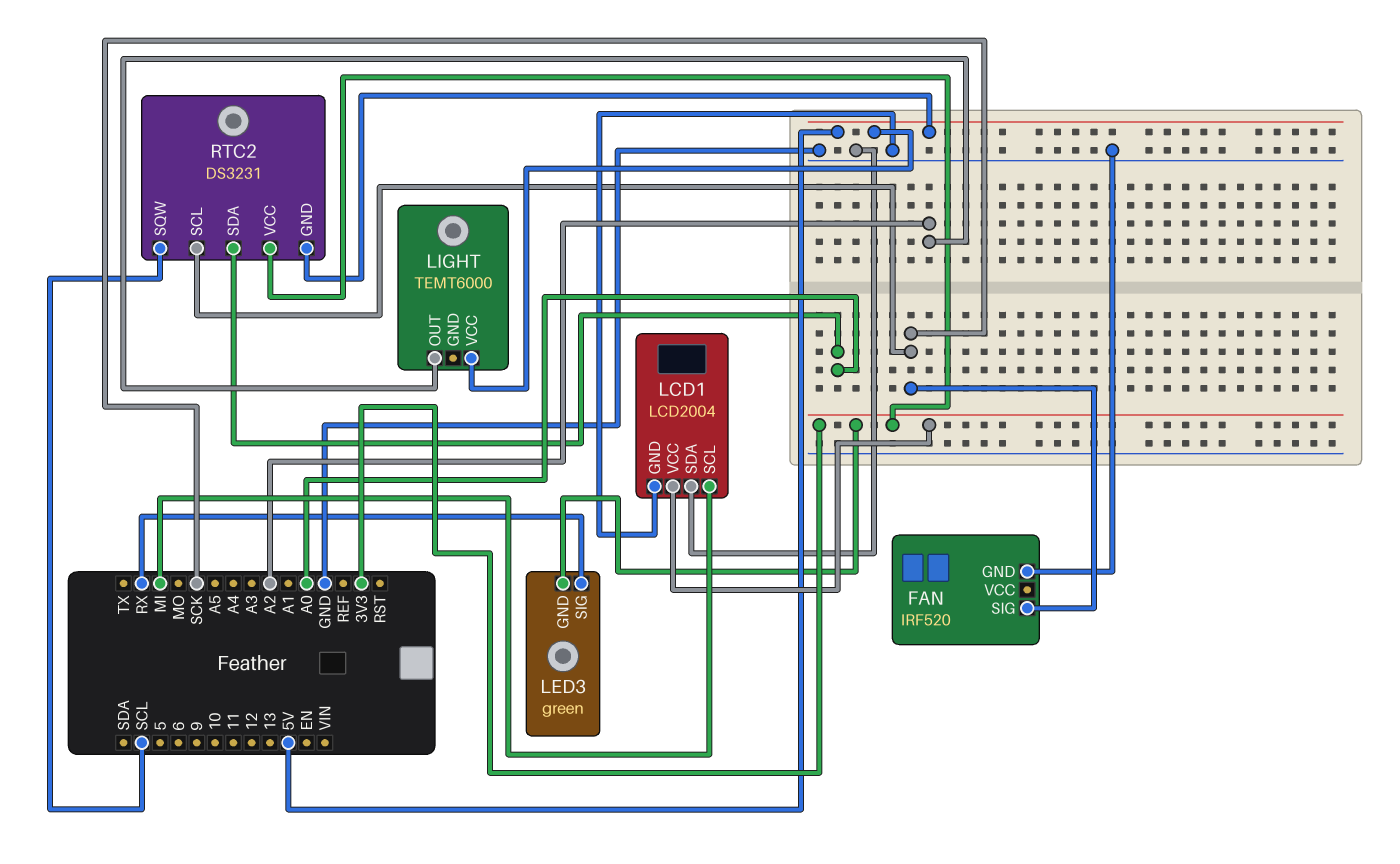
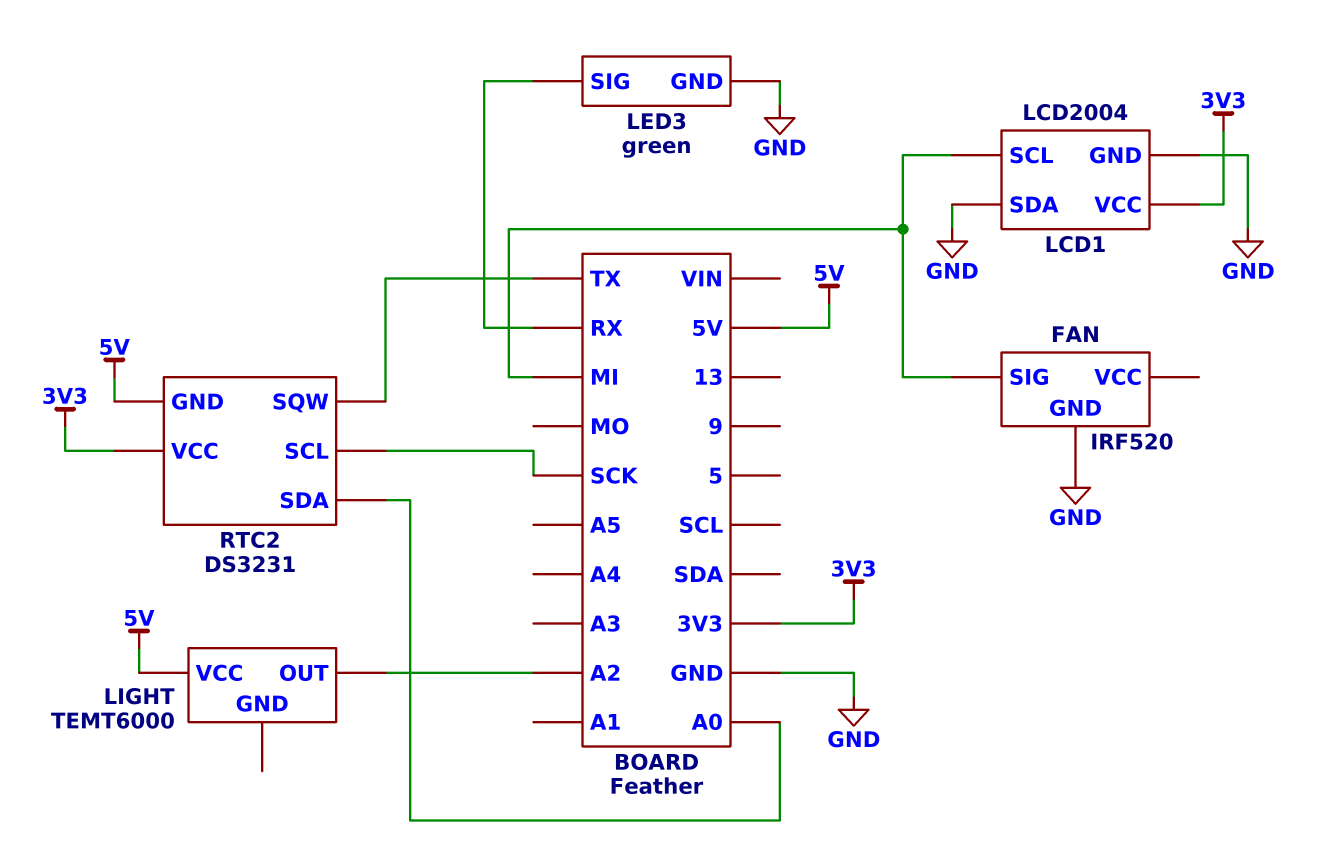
FAN pin SIG: SCK -> MI
LED3 pin GND: 3V3 -> GND
RTC2 pin SQW: SCL -> TX

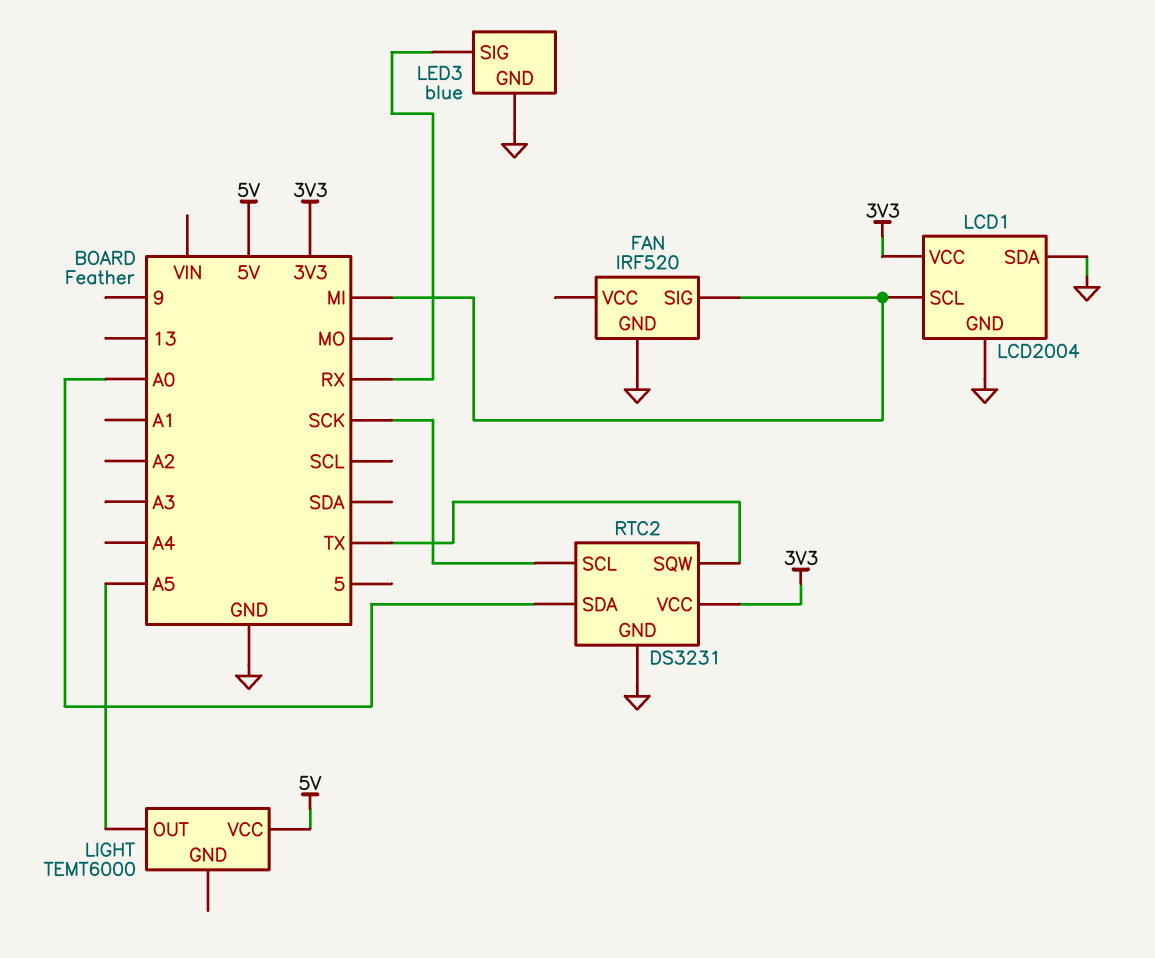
LED3: green -> blue
LIGHT pin OUT: A2 -> A5
RTC2 pin GND: 5V -> GND

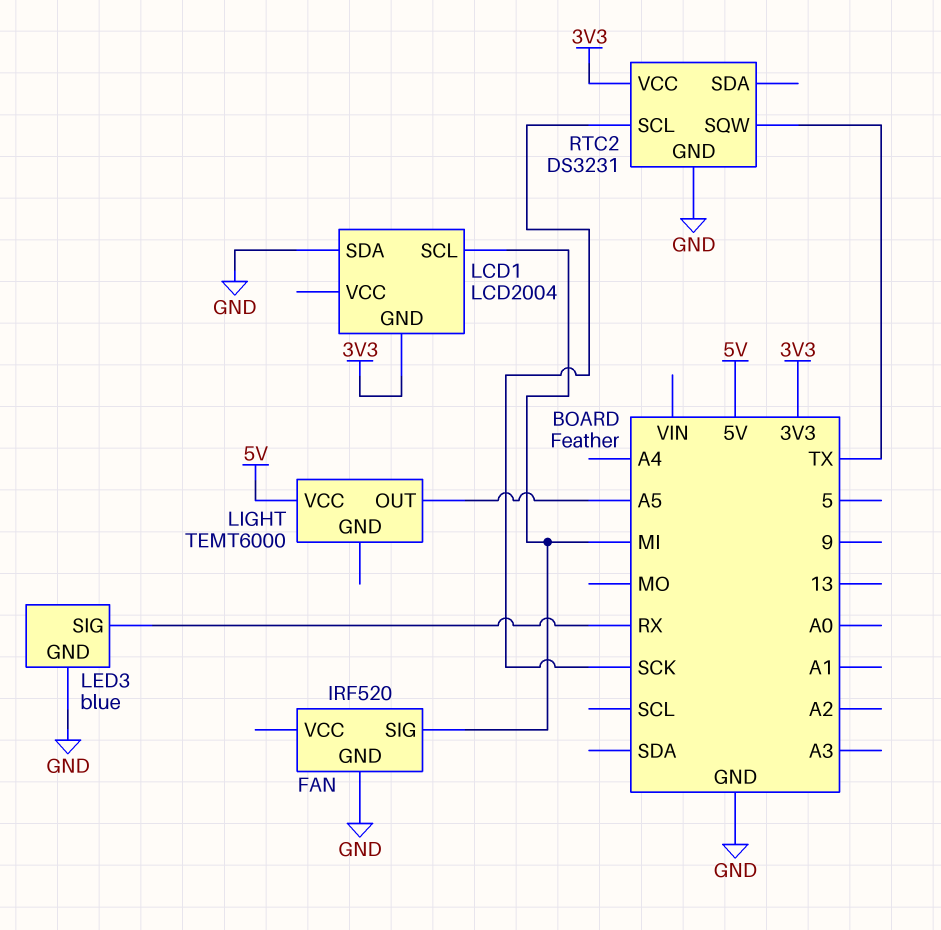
LCD1 pin GND: GND -> 3V3
LCD1 pin VCC: 3V3 -> none
RTC2 pin SDA: A0 -> none

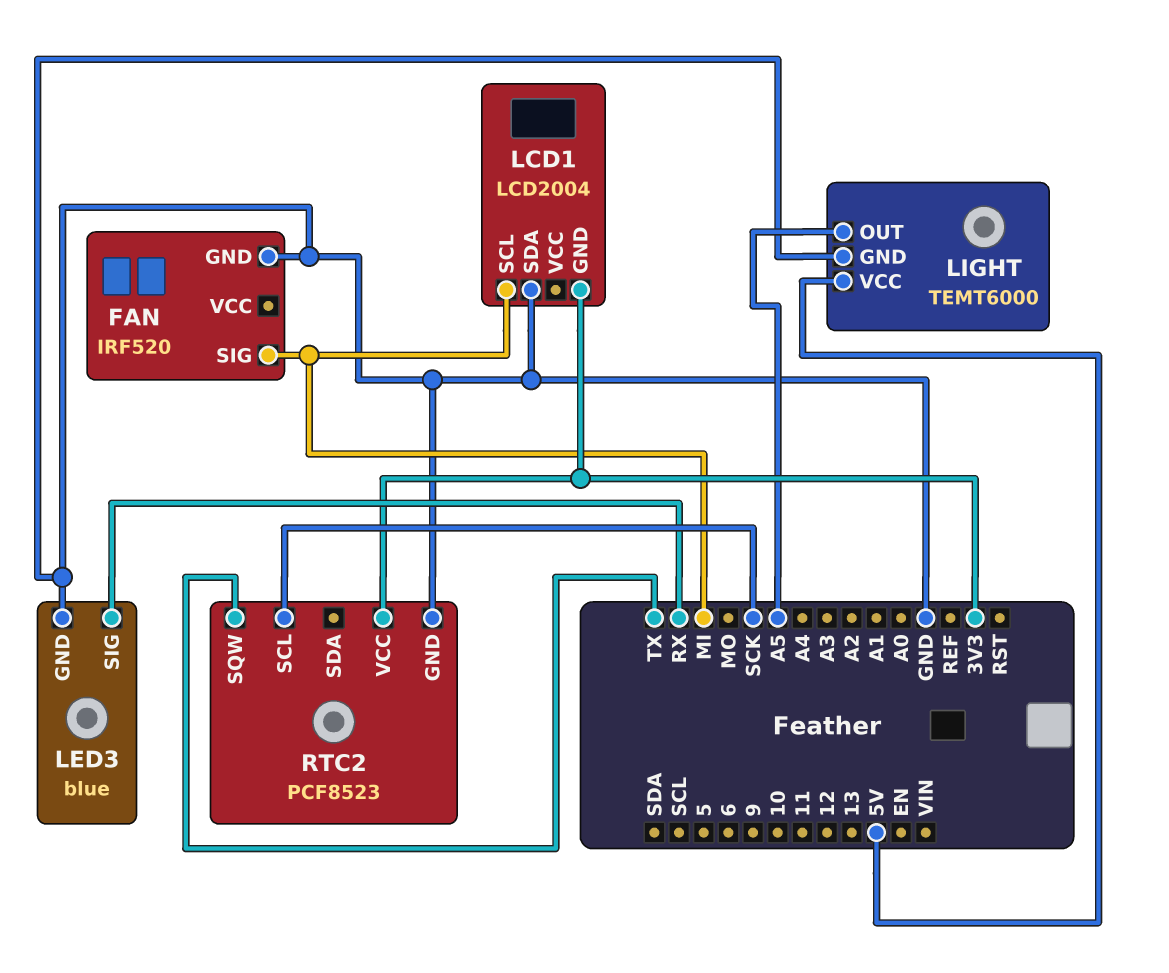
LIGHT pin GND: none -> GND
RTC2: DS3231 -> PCF8523

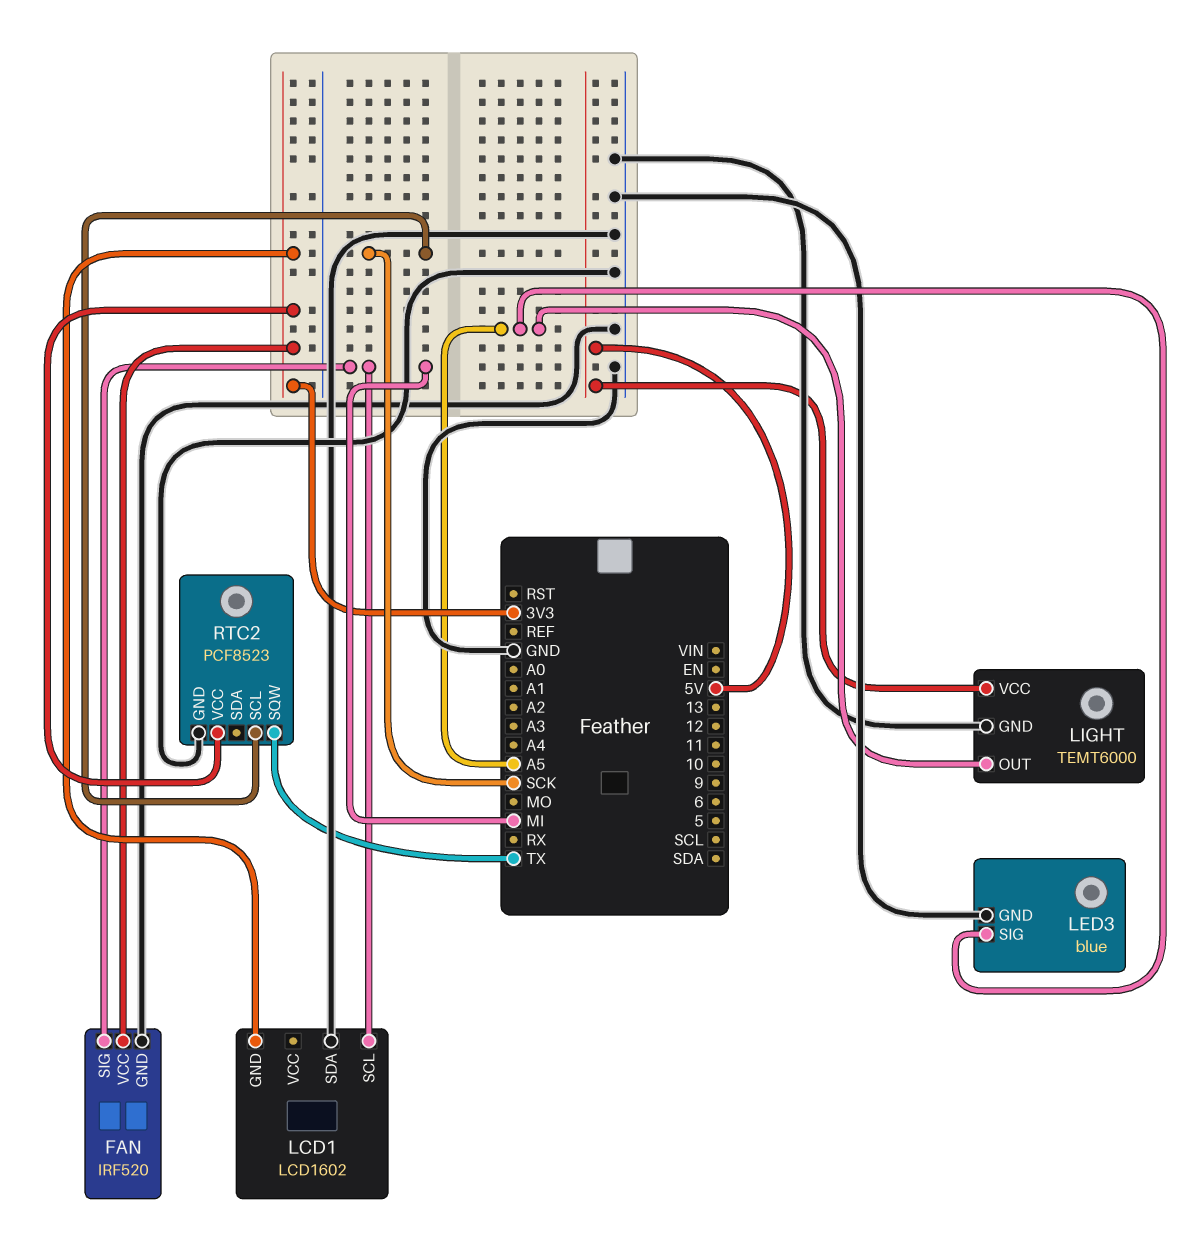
FAN pin VCC: none -> 3V3
LCD1: LCD2004 -> LCD1602
LED3 pin SIG: RX -> A5

